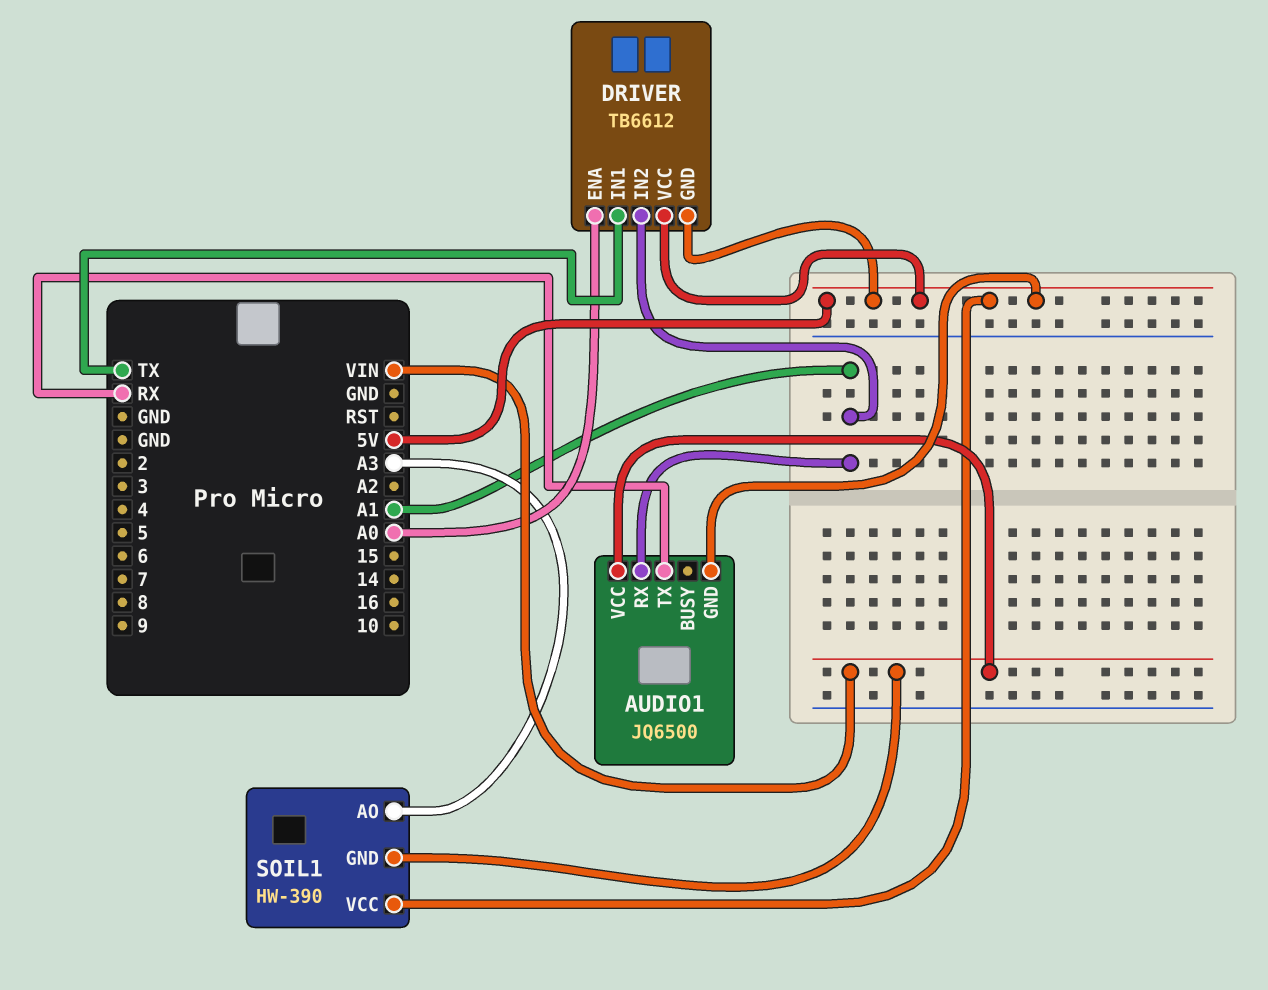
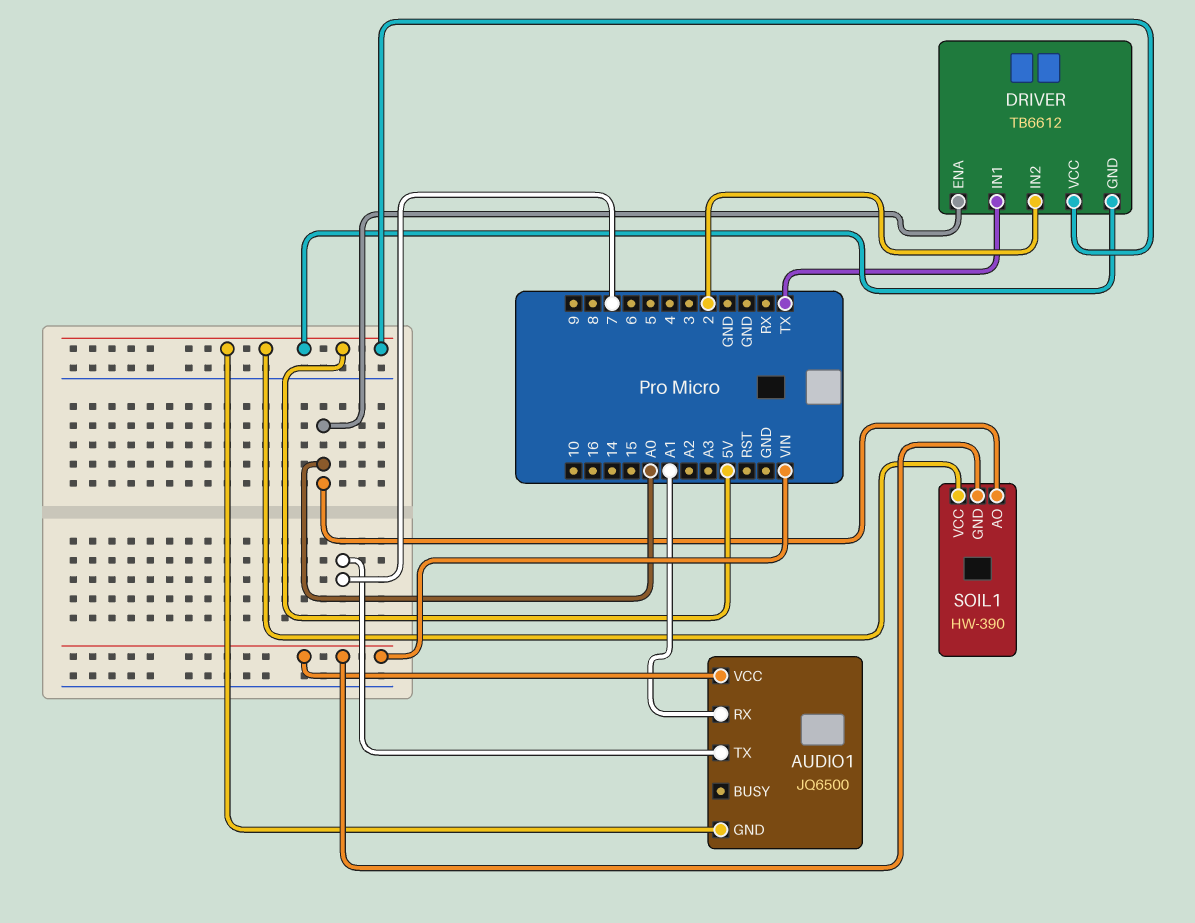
AUDIO1 pin TX: RX -> 7
DRIVER pin IN2: A1 -> 2
SOIL1 pin AO: A3 -> A0

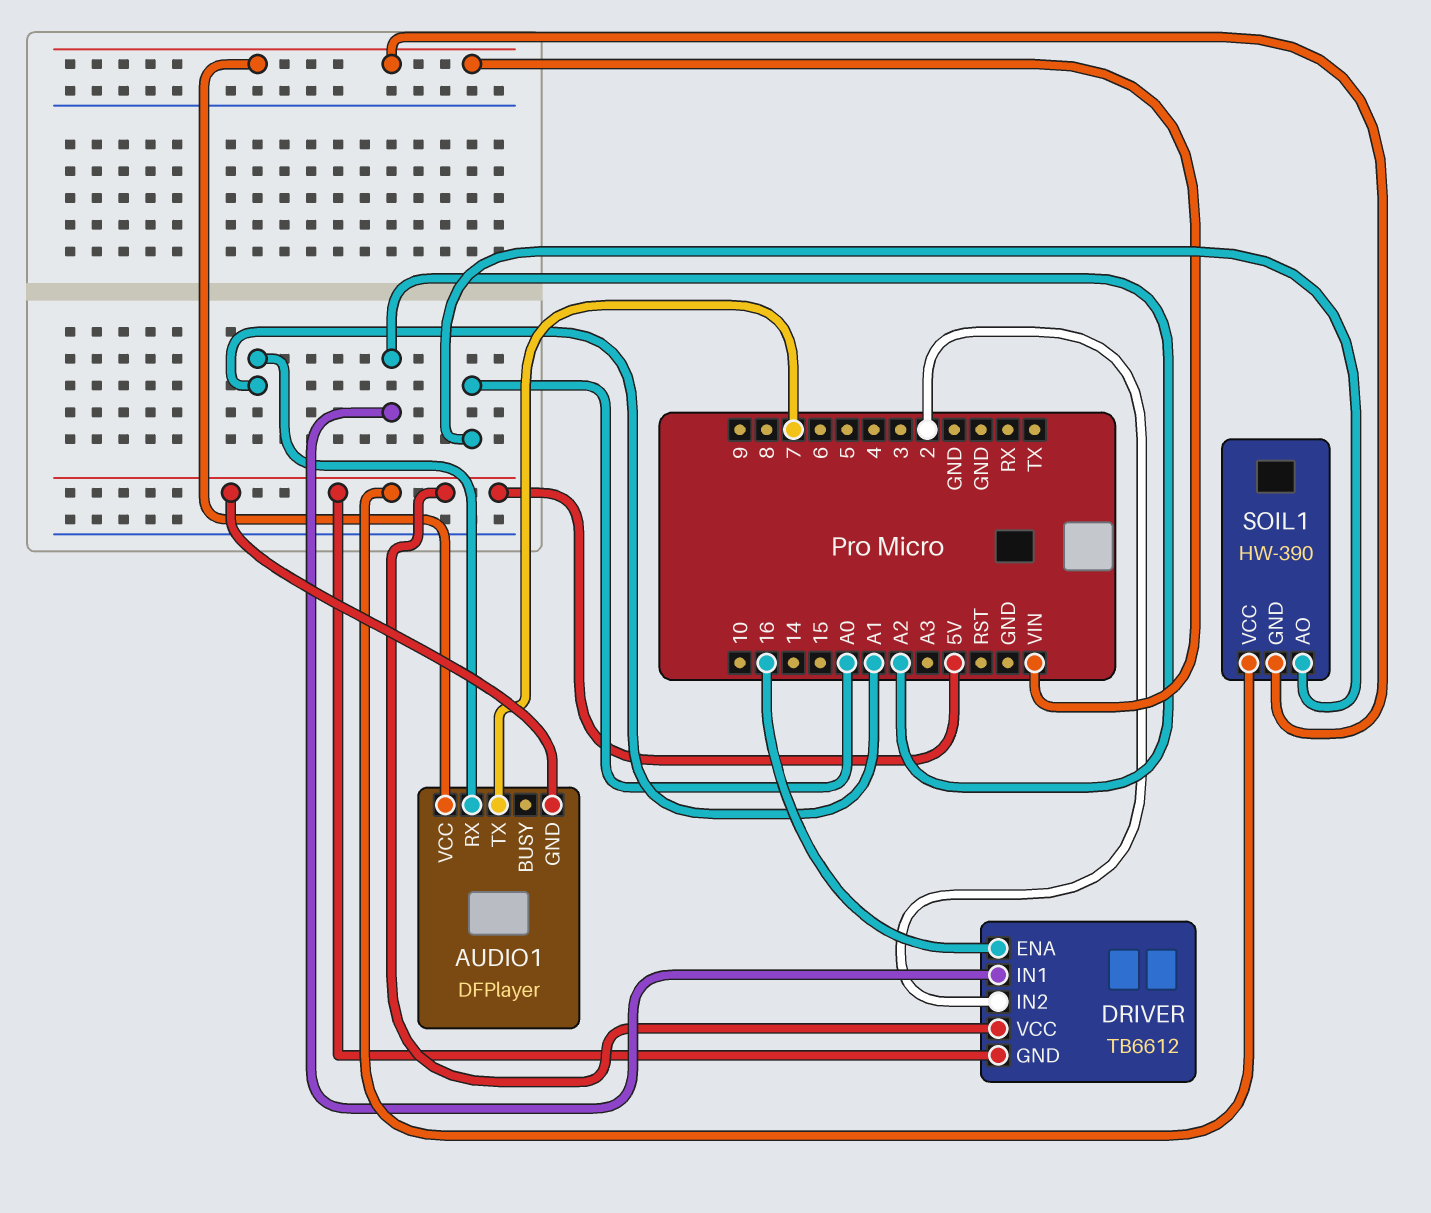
AUDIO1: JQ6500 -> DFPlayer
DRIVER pin ENA: A0 -> 16
DRIVER pin IN1: TX -> A2

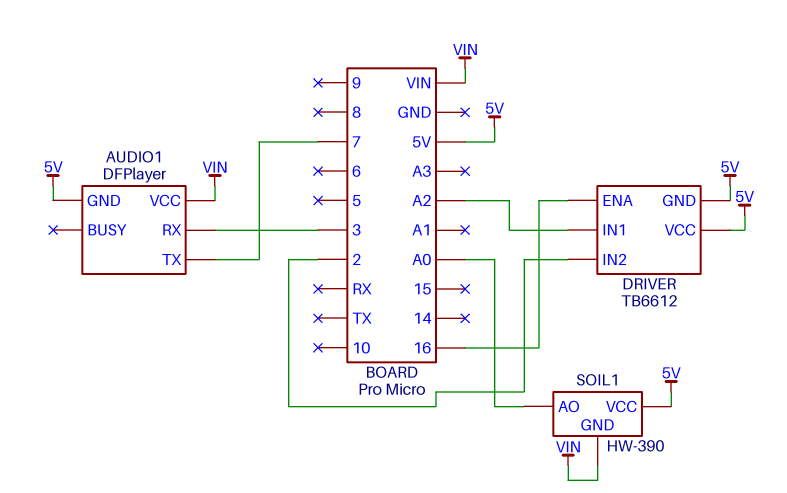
AUDIO1 pin RX: A1 -> 3

